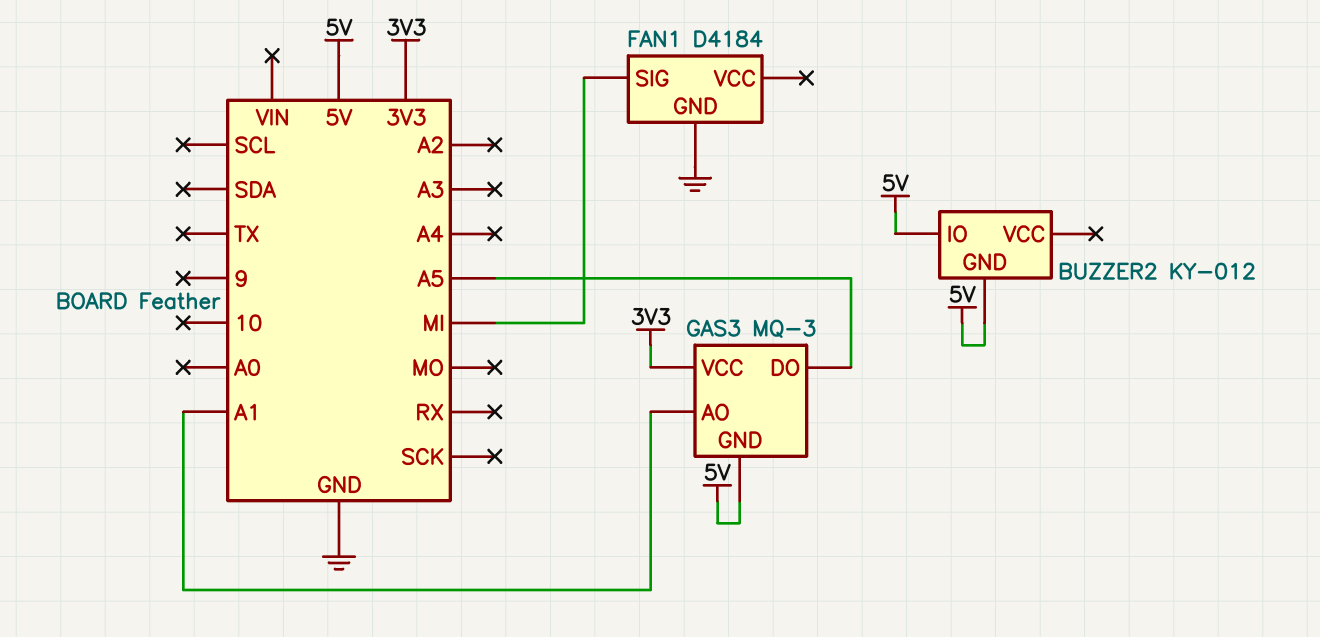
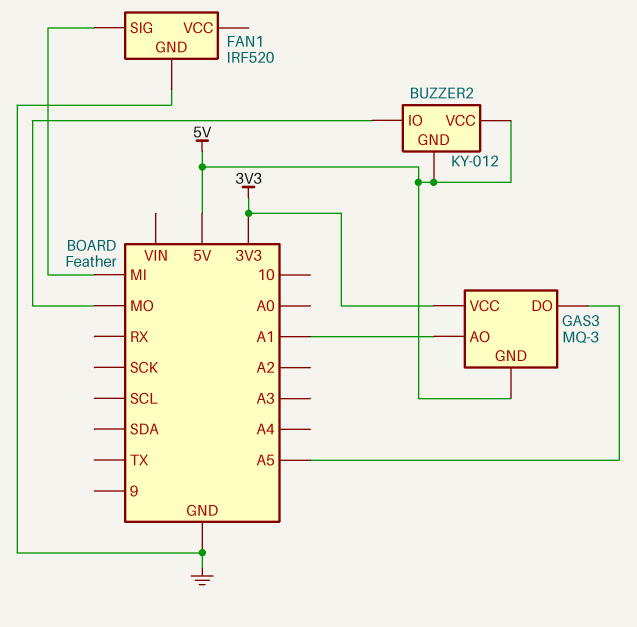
BUZZER2 pin IO: 5V -> MO
BUZZER2 pin VCC: none -> 5V
FAN1: D4184 -> IRF520

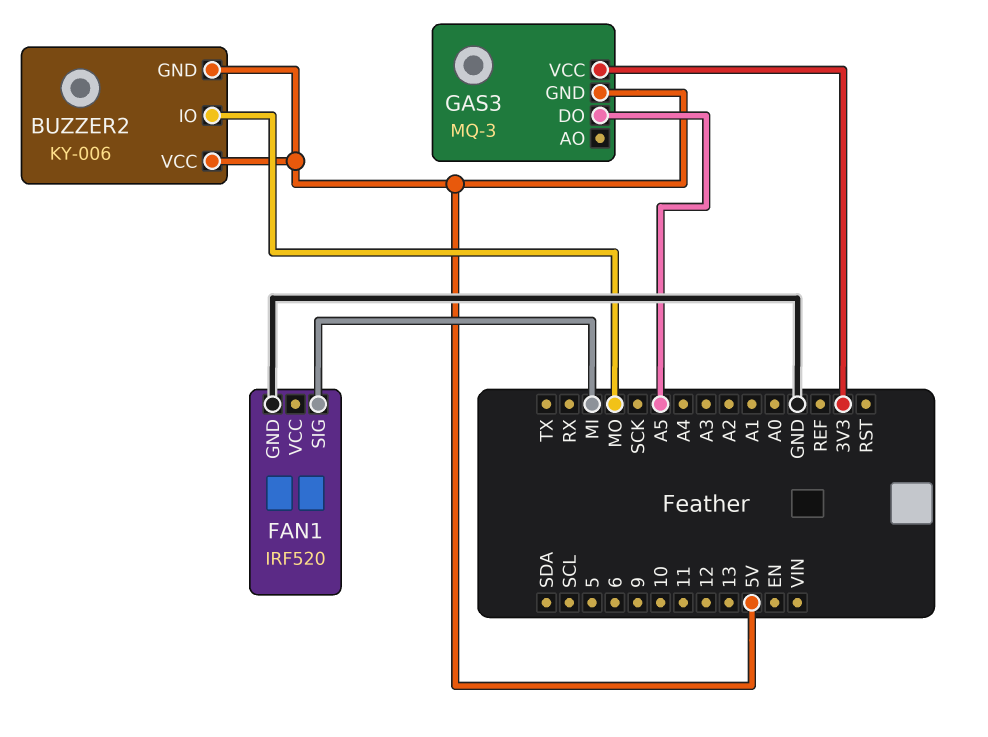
BUZZER2: KY-012 -> KY-006
GAS3 pin AO: A1 -> none

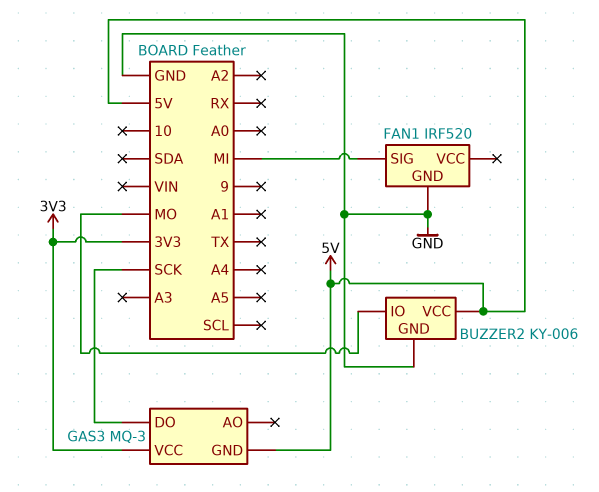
BUZZER2 pin GND: 5V -> GND
GAS3 pin DO: A5 -> SCK

